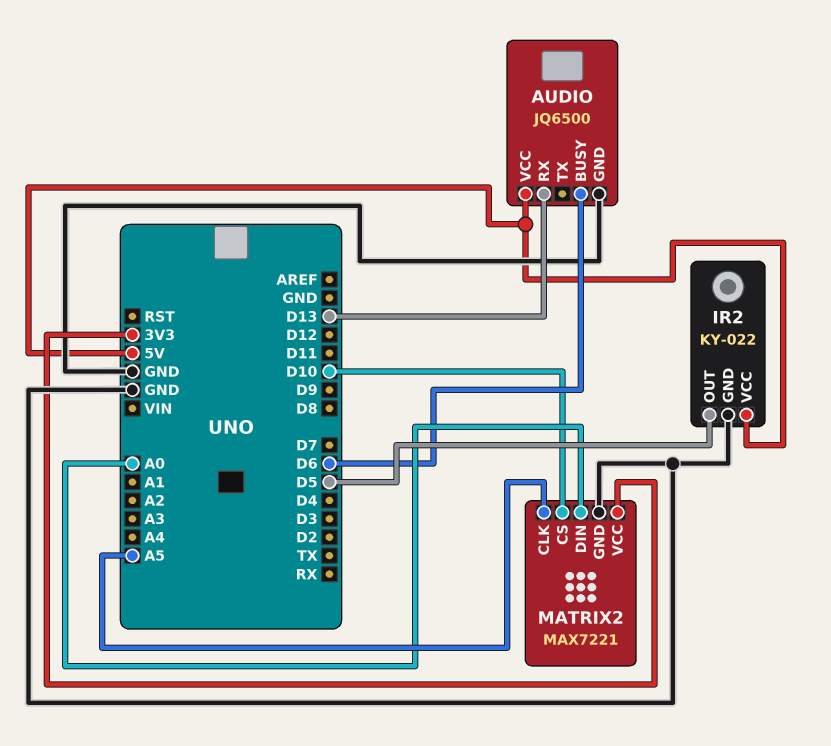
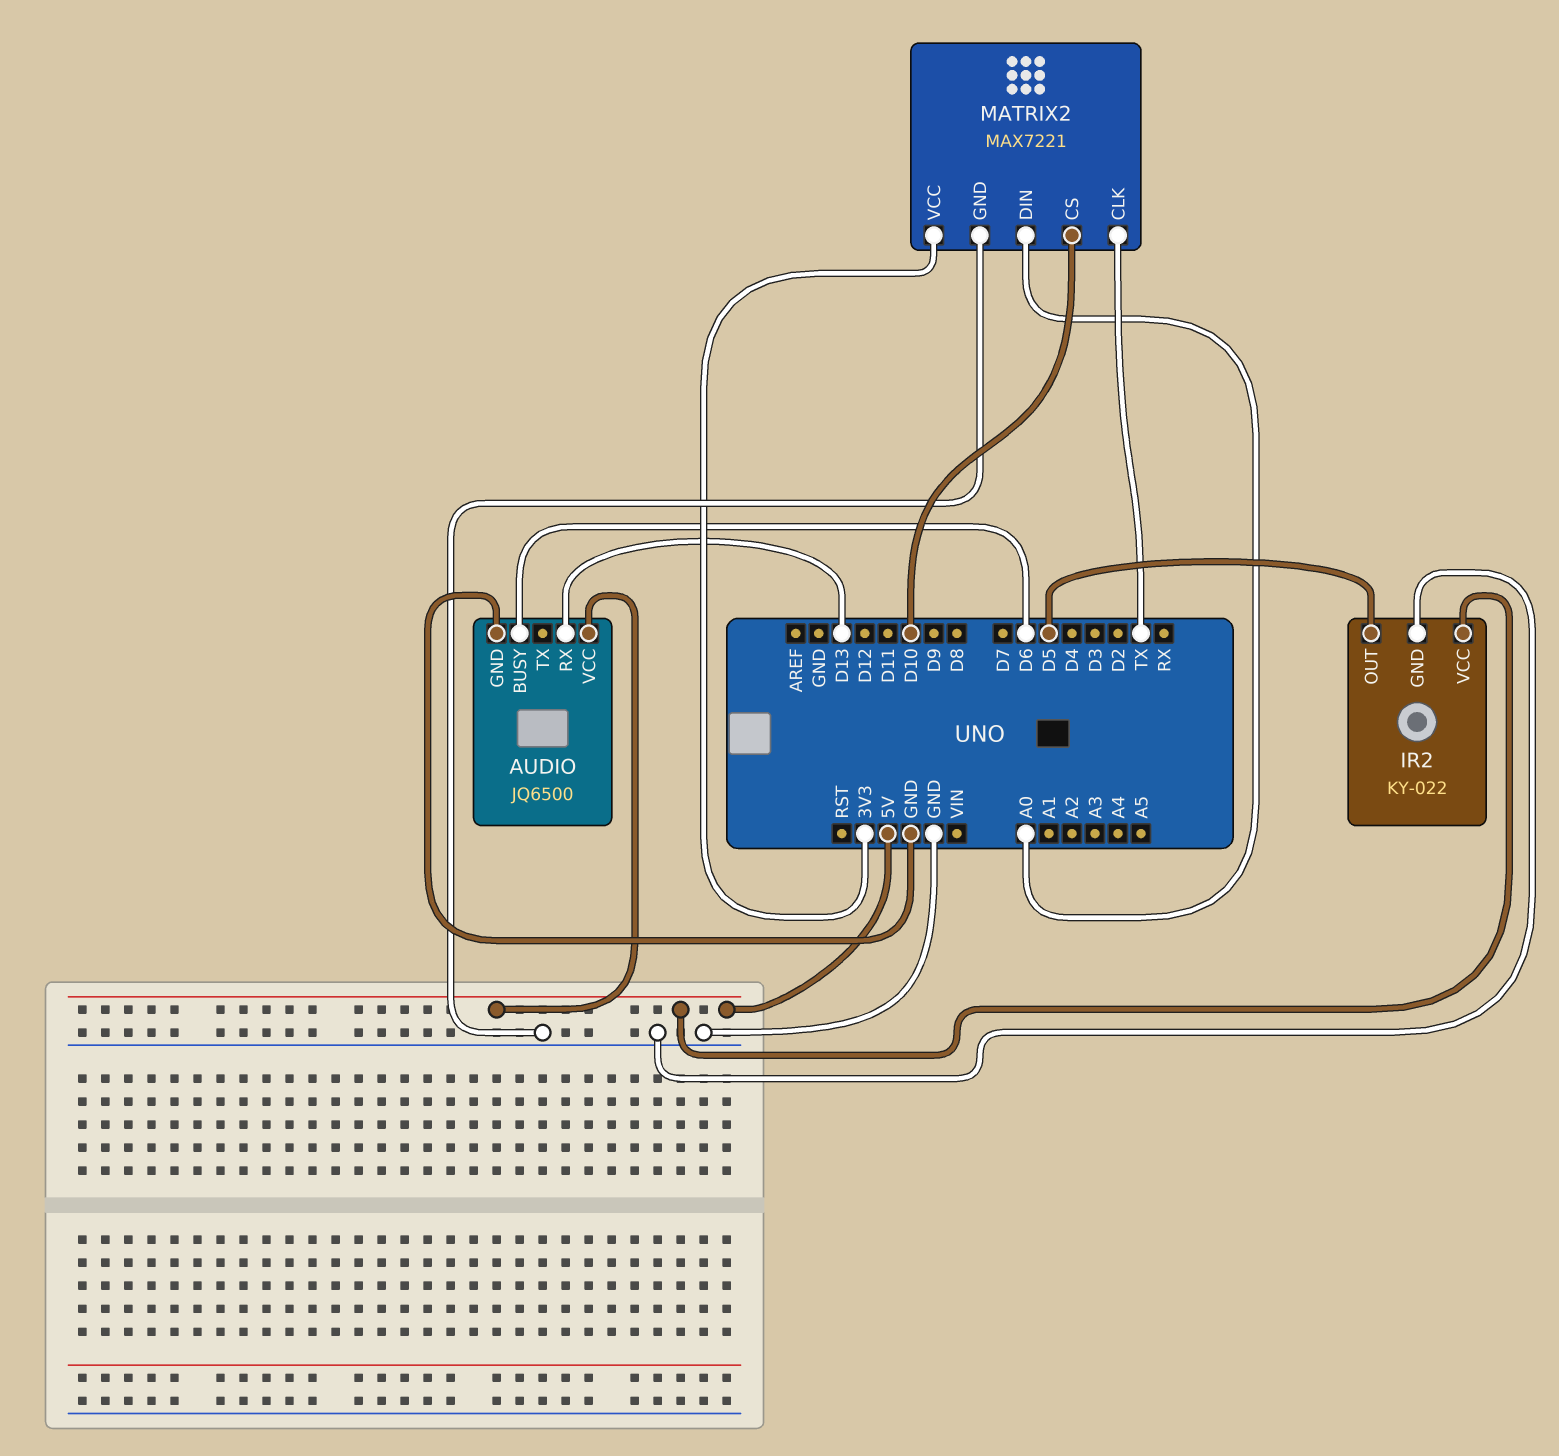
MATRIX2 pin CLK: A5 -> TX

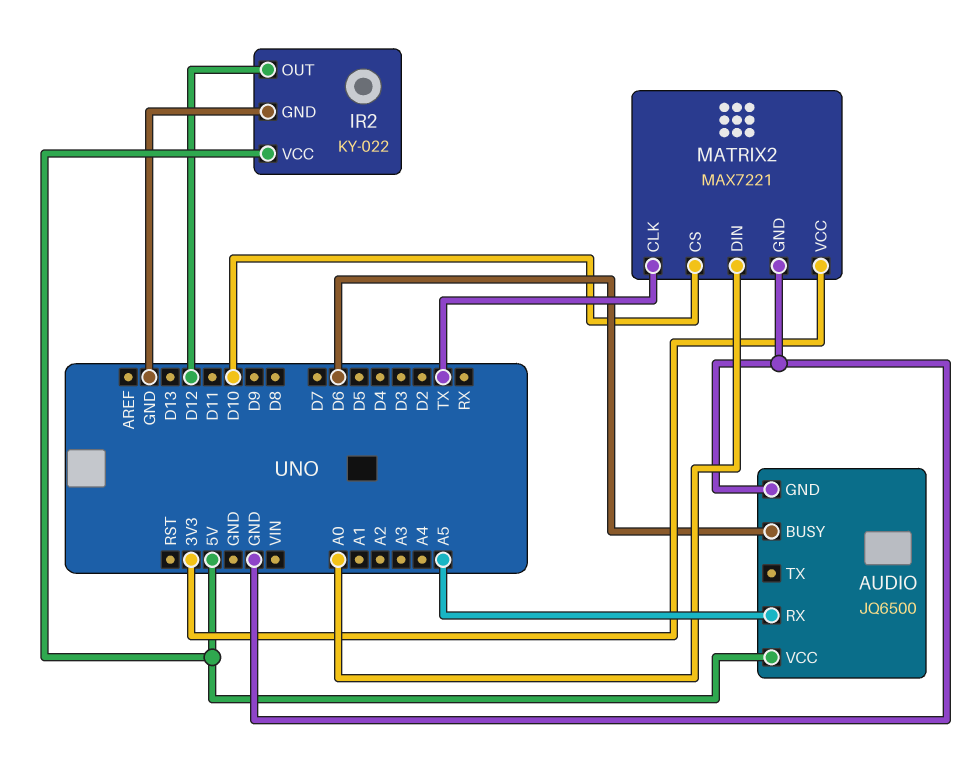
AUDIO pin RX: D13 -> A5
IR2 pin OUT: D5 -> D12

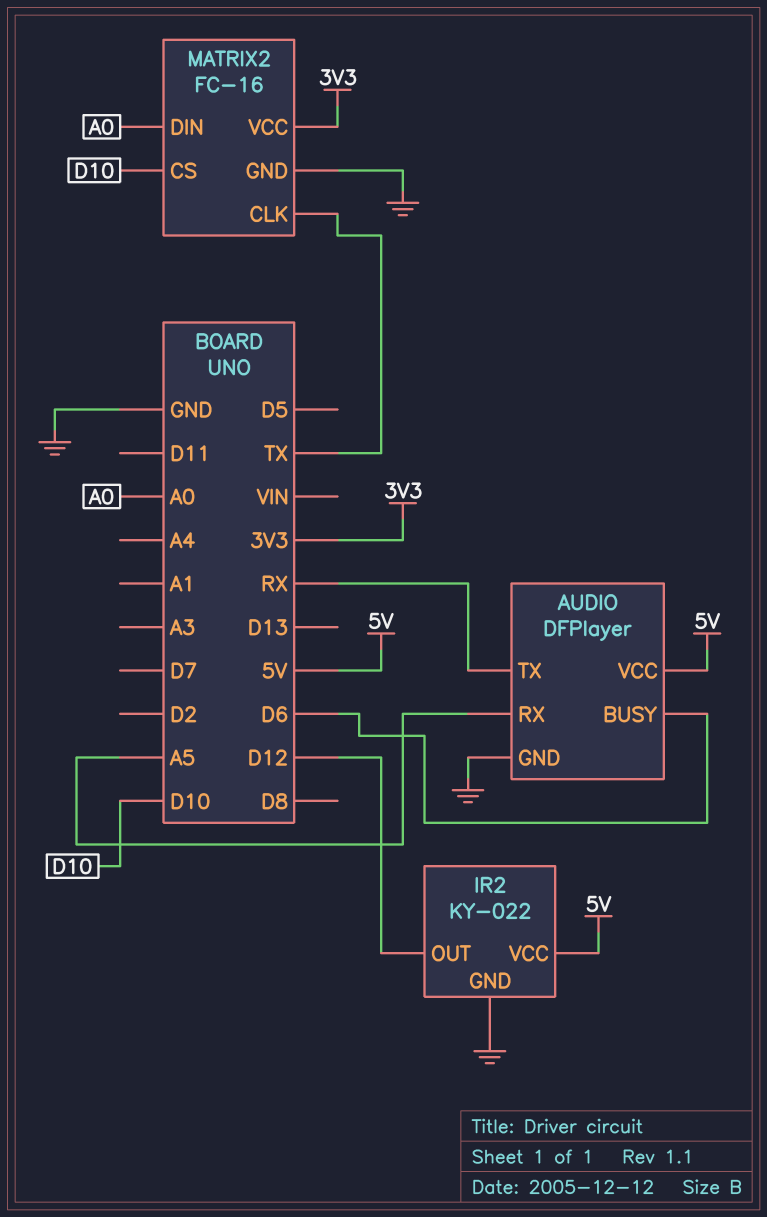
AUDIO: JQ6500 -> DFPlayer
AUDIO pin TX: none -> RX
MATRIX2: MAX7221 -> FC-16

